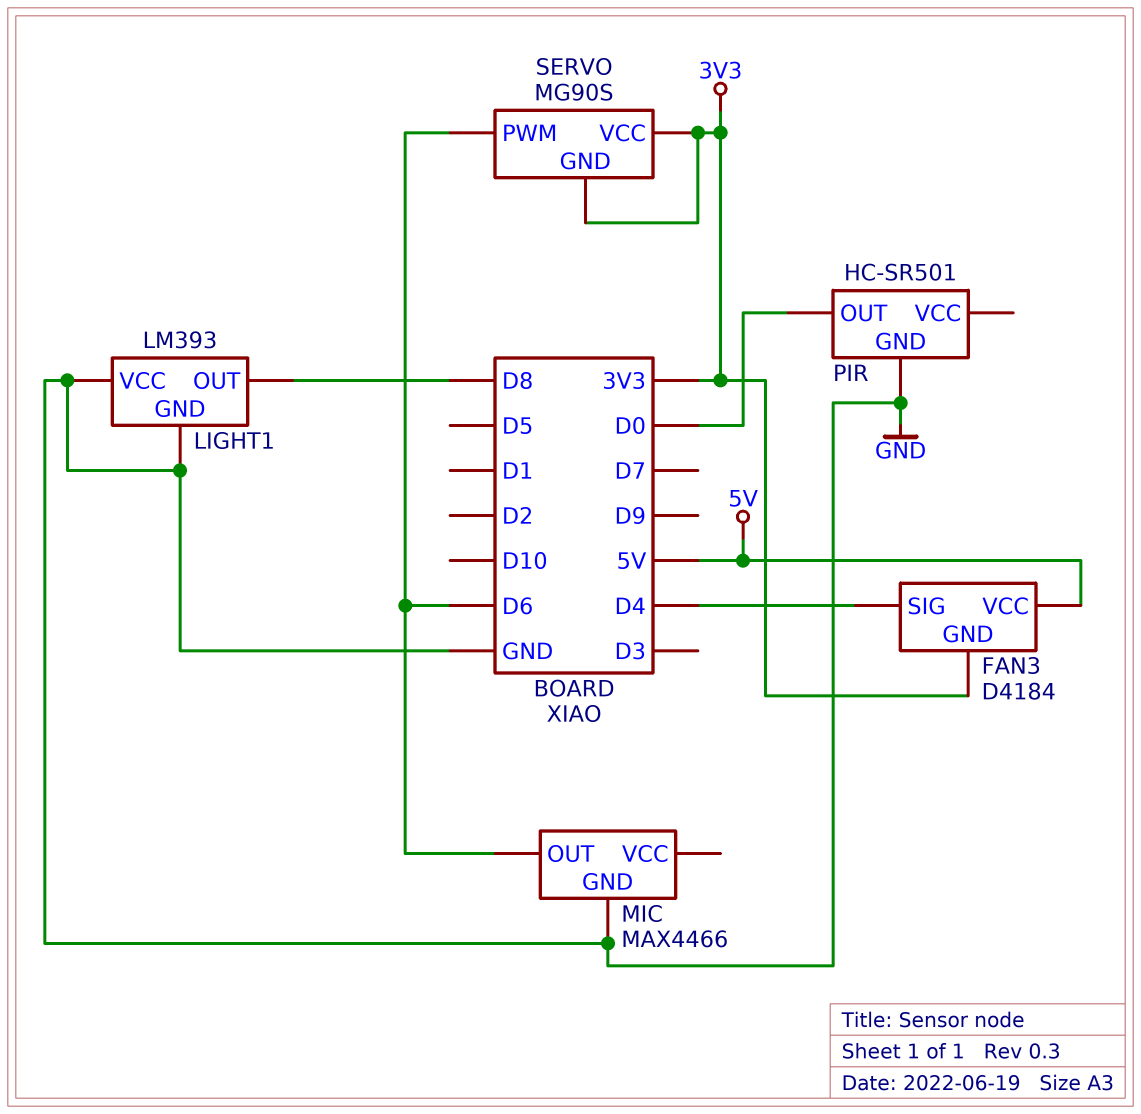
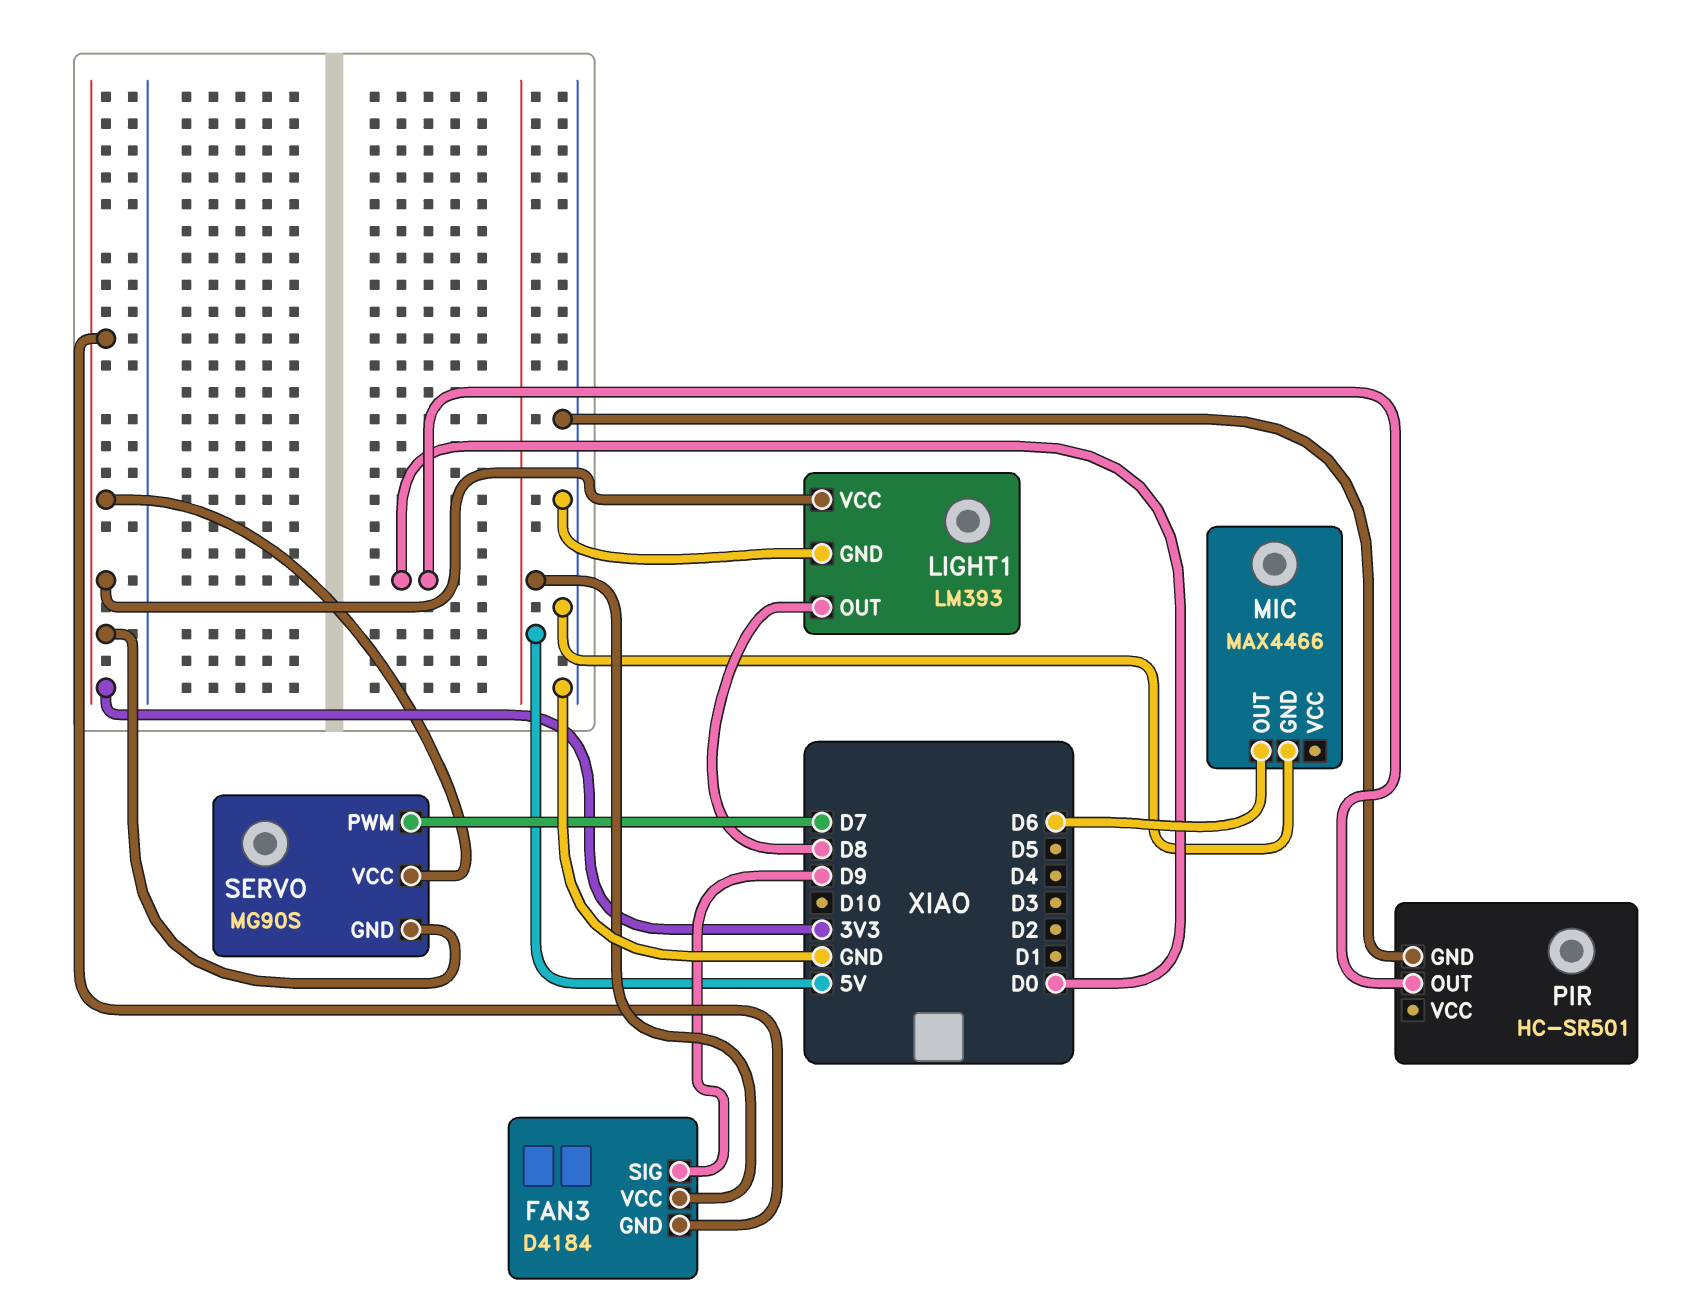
FAN3 pin SIG: D4 -> D9
LIGHT1 pin VCC: GND -> 3V3
SERVO pin PWM: D6 -> D7

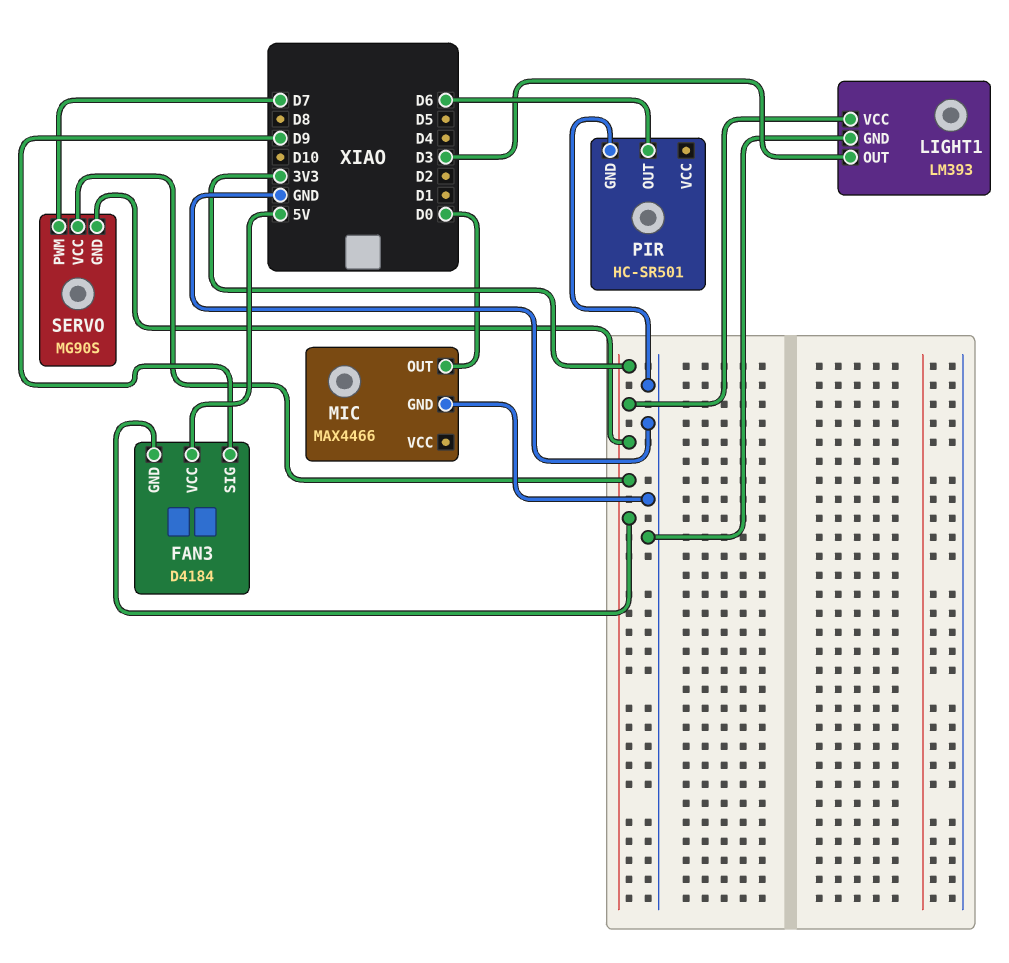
LIGHT1 pin OUT: D8 -> D3
MIC pin OUT: D6 -> D0
PIR pin OUT: D0 -> D6

